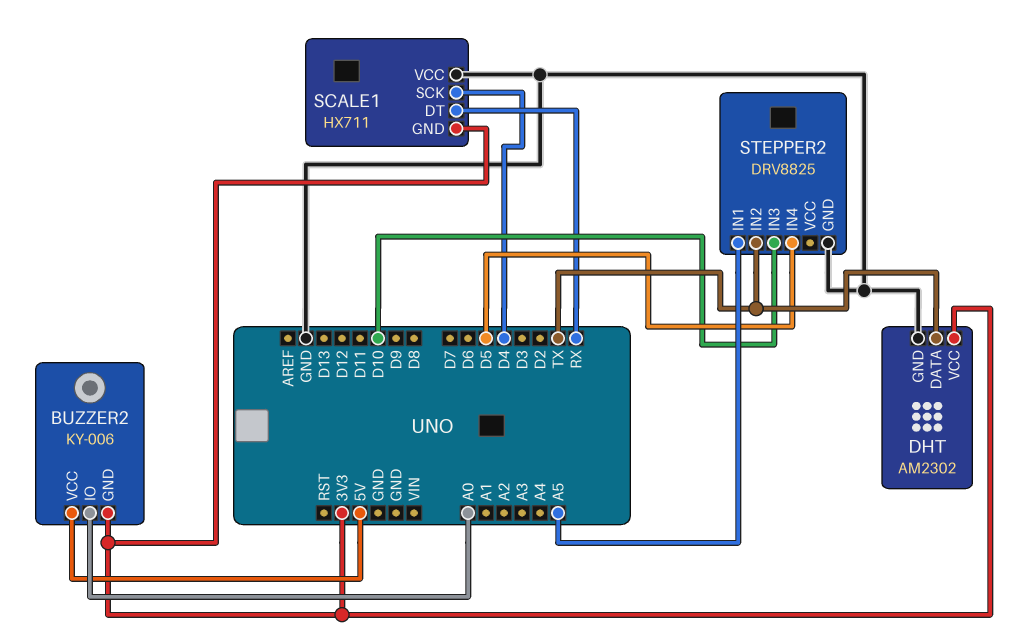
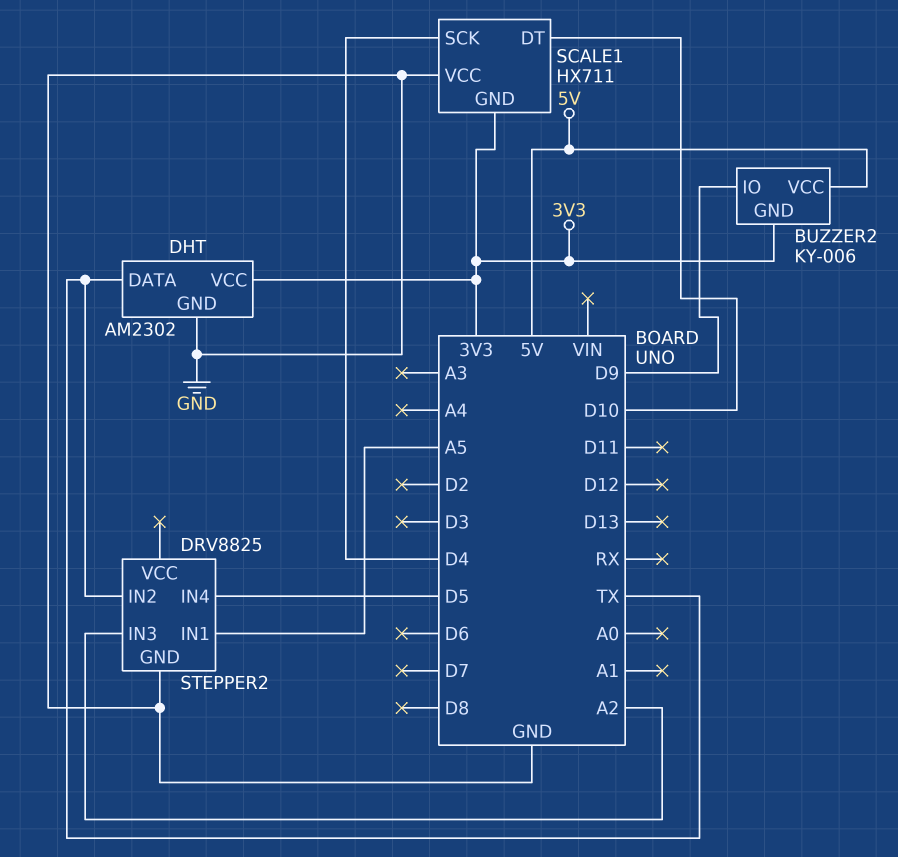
BUZZER2 pin IO: A0 -> D9
SCALE1 pin DT: RX -> D10
STEPPER2 pin IN3: D10 -> A2

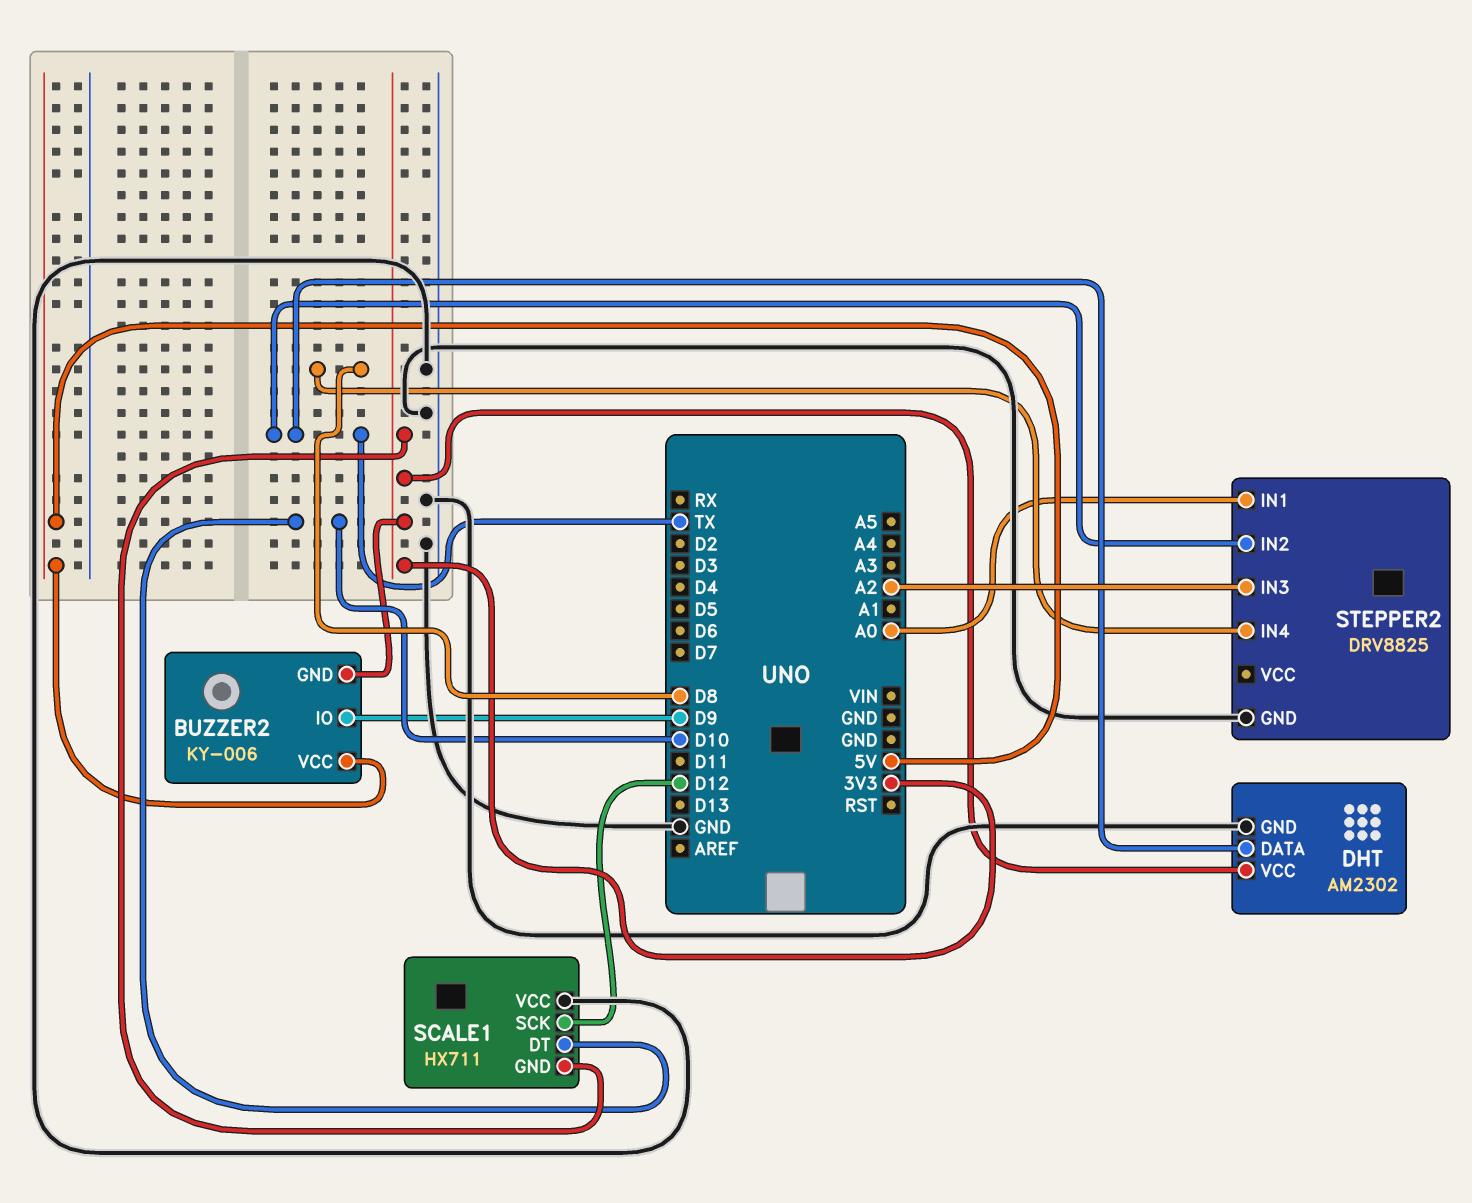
SCALE1 pin SCK: D4 -> D12
STEPPER2 pin IN1: A5 -> A0
STEPPER2 pin IN4: D5 -> D8

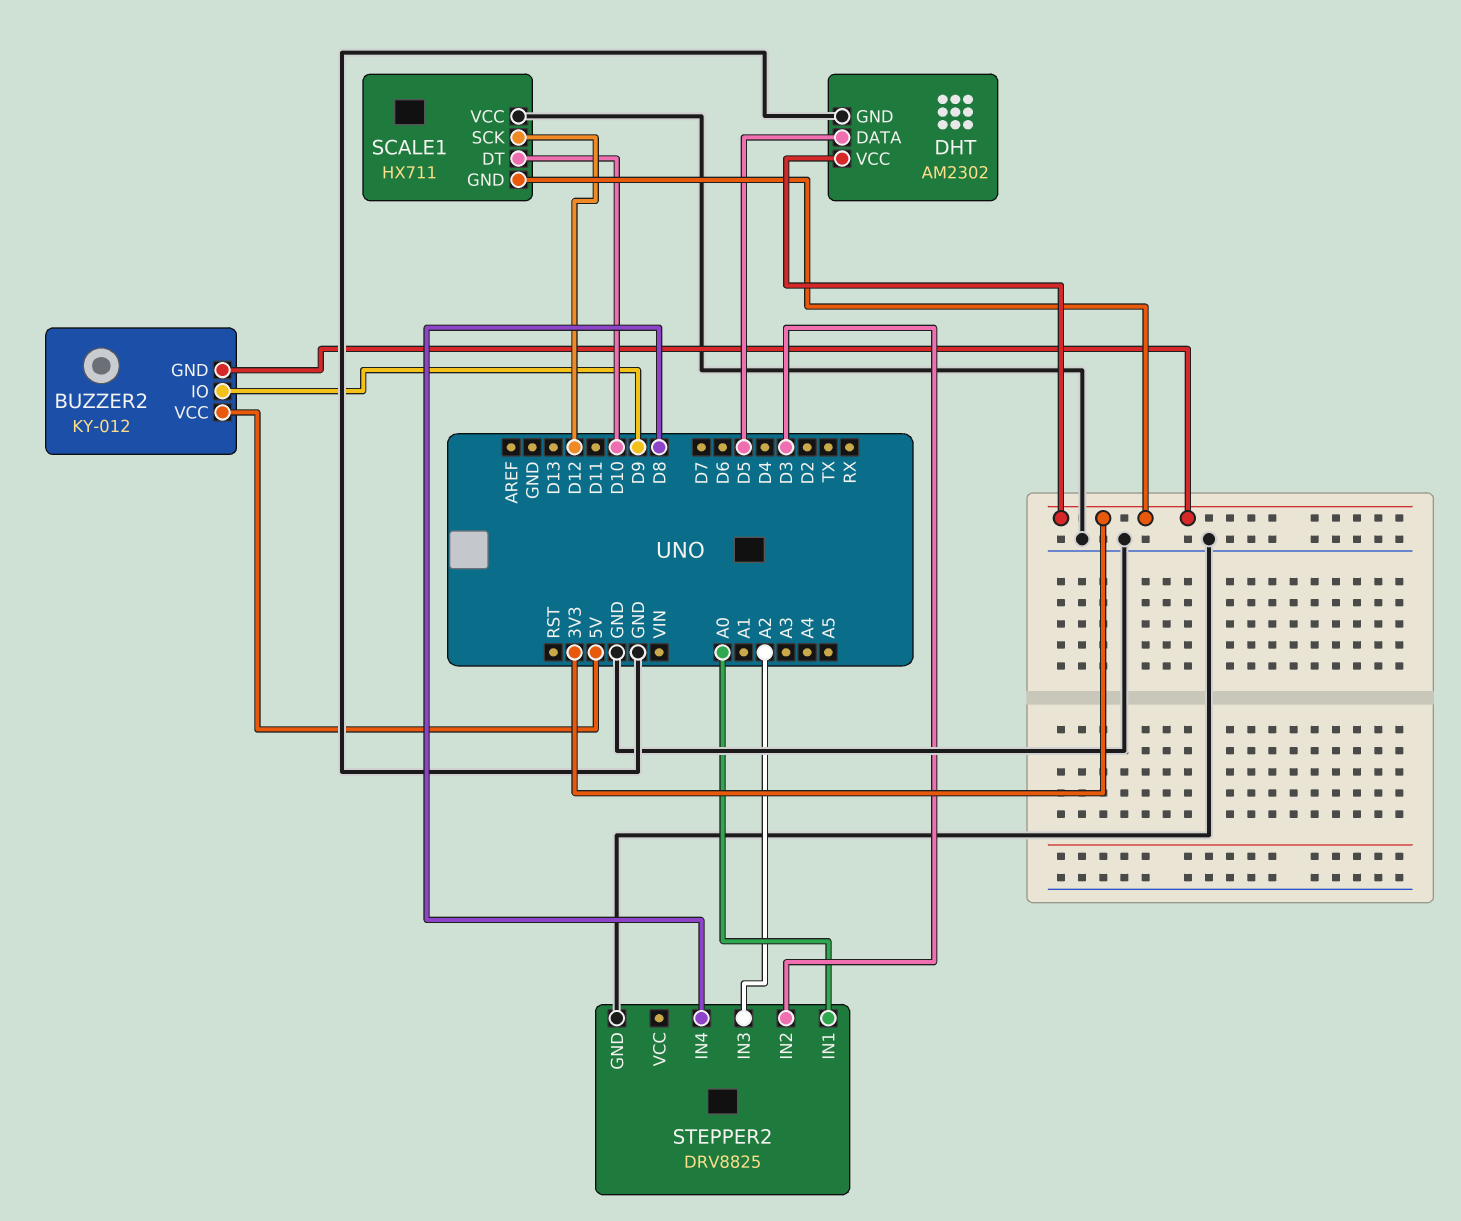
BUZZER2: KY-006 -> KY-012
DHT pin DATA: TX -> D5
STEPPER2 pin IN2: TX -> D3

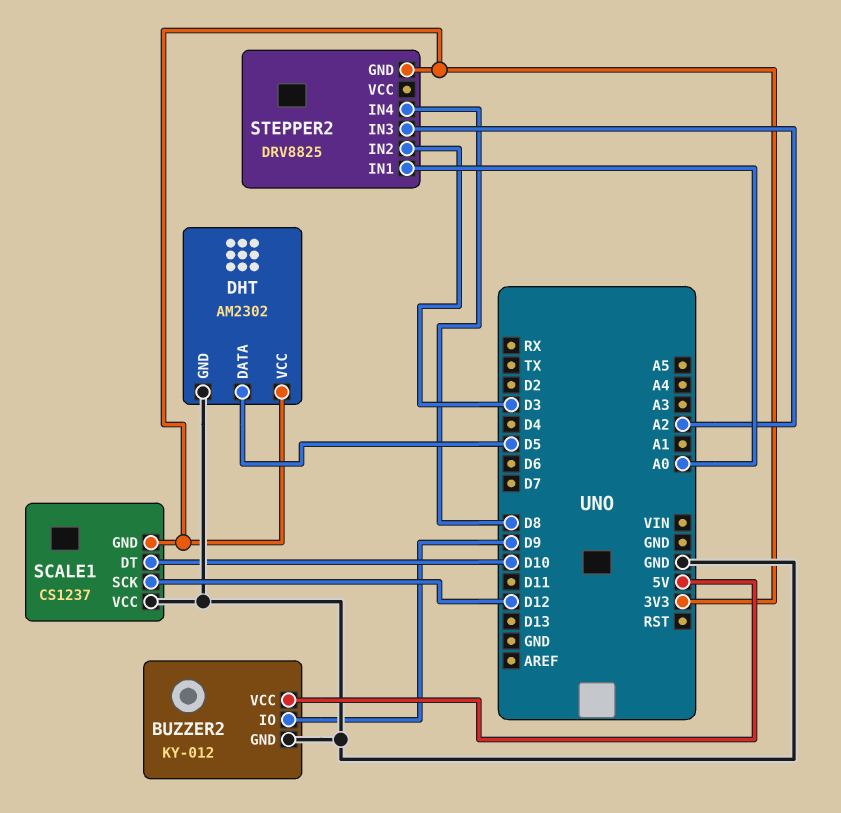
BUZZER2 pin GND: 3V3 -> GND
SCALE1: HX711 -> CS1237
STEPPER2 pin GND: GND -> 3V3

